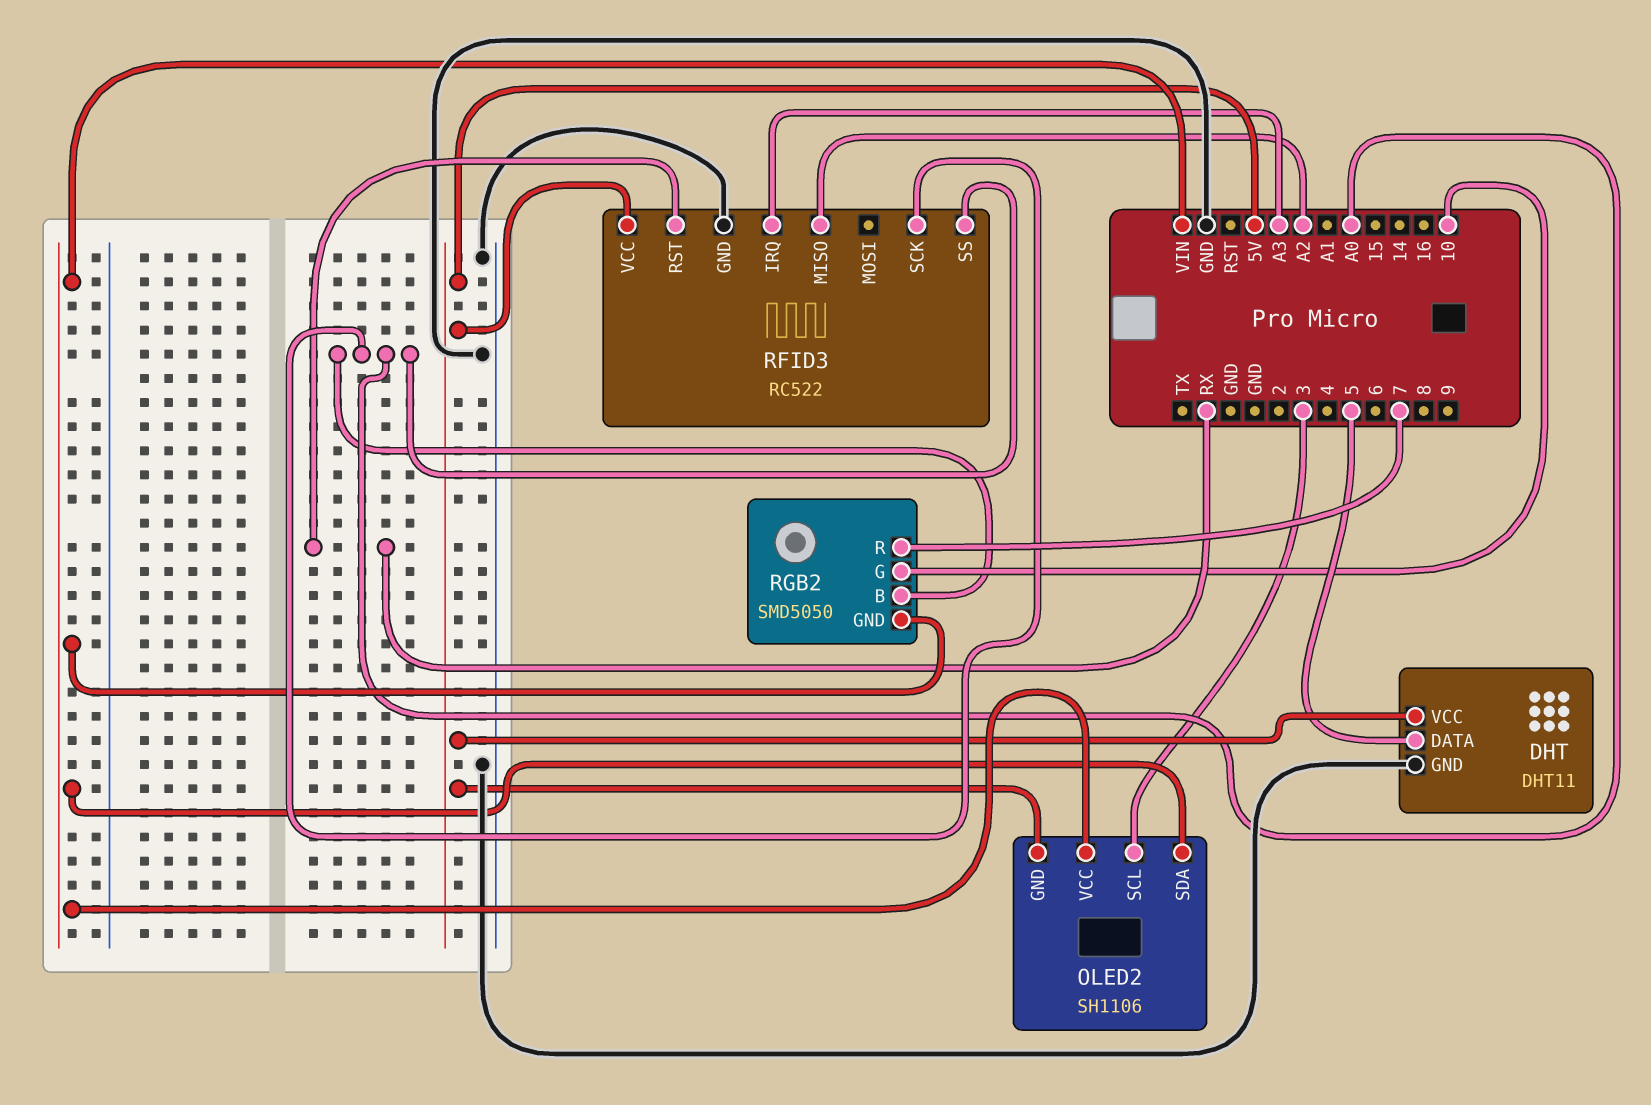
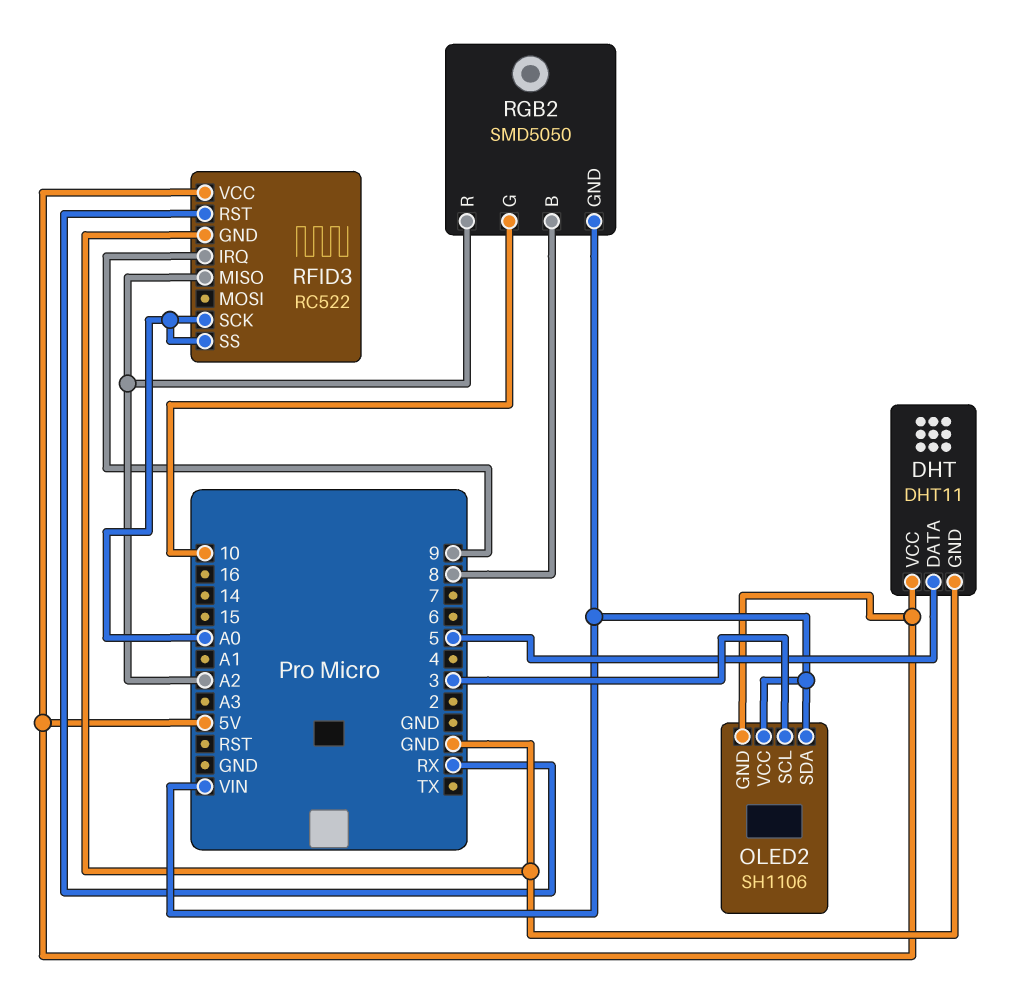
RFID3 pin IRQ: A3 -> 9
RGB2 pin B: A0 -> 8
RGB2 pin R: 7 -> A2

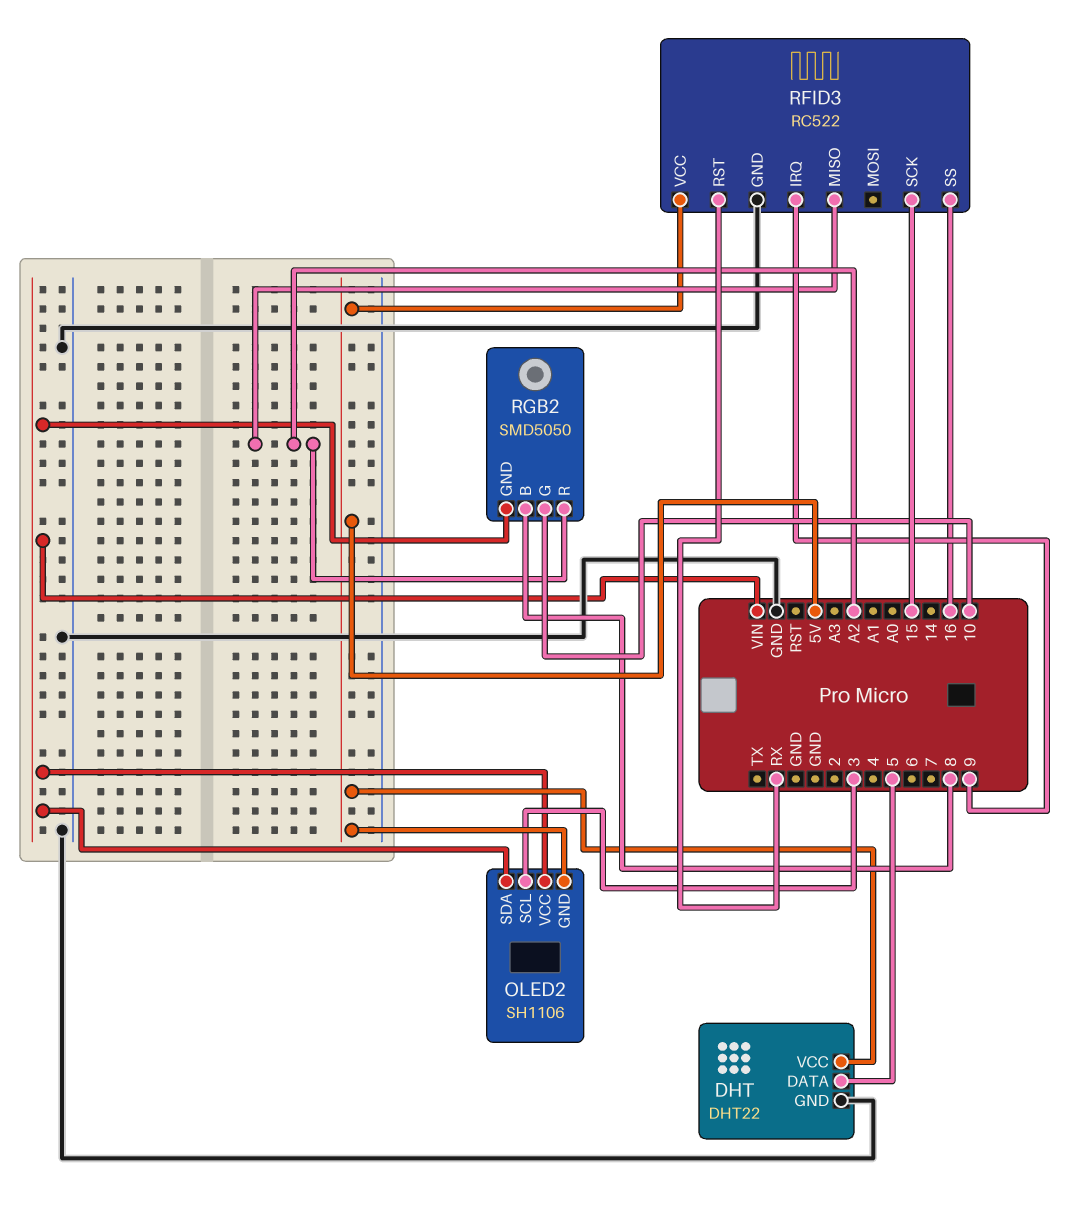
DHT: DHT11 -> DHT22
RFID3 pin SCK: A0 -> 15
RFID3 pin SS: A0 -> 16

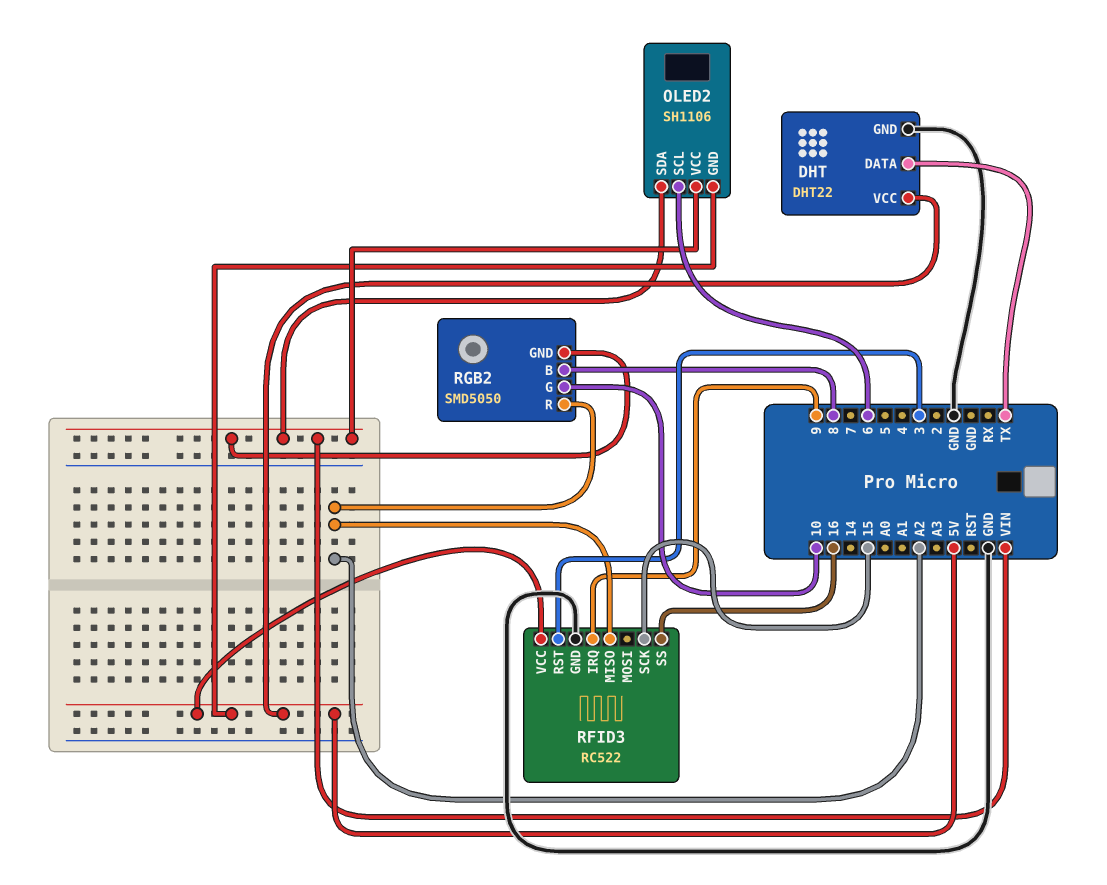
DHT pin DATA: 5 -> TX
OLED2 pin SCL: 3 -> 6
RFID3 pin RST: RX -> 3

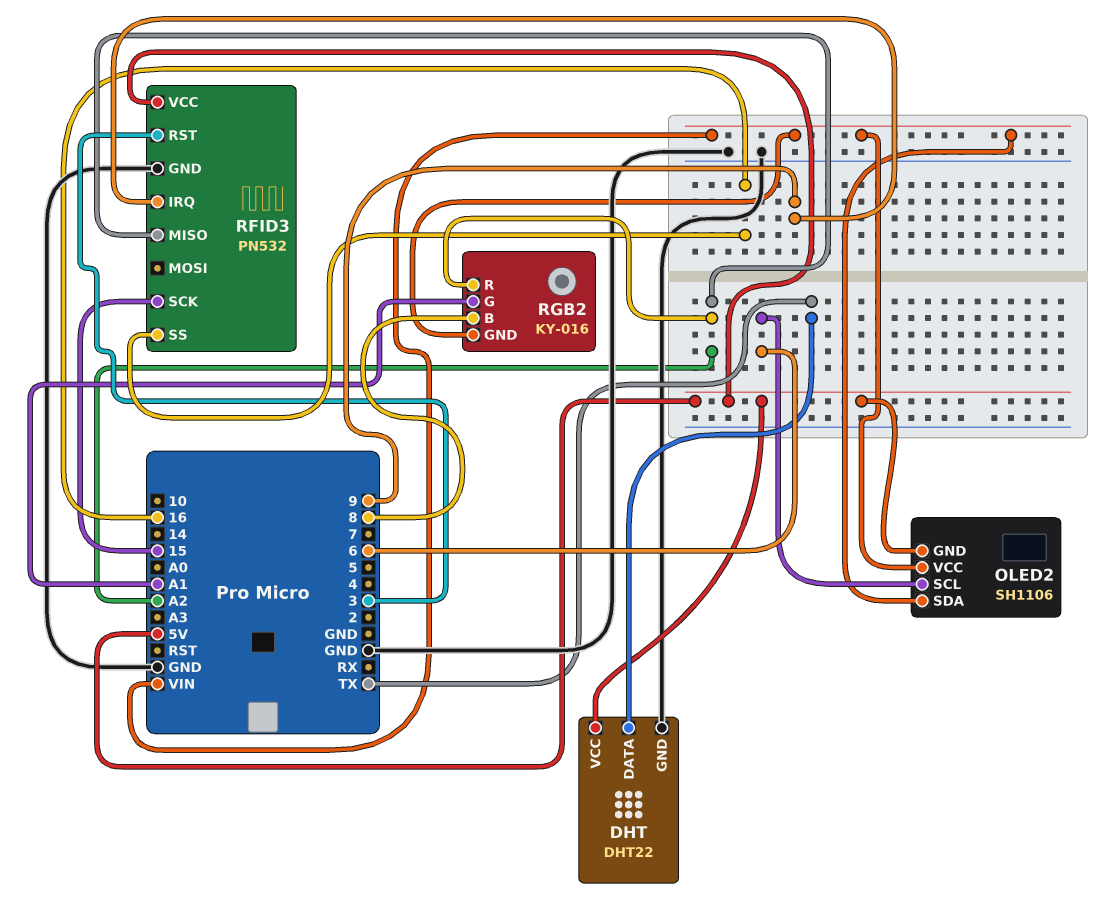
RFID3: RC522 -> PN532
RGB2: SMD5050 -> KY-016
RGB2 pin G: 10 -> A1

